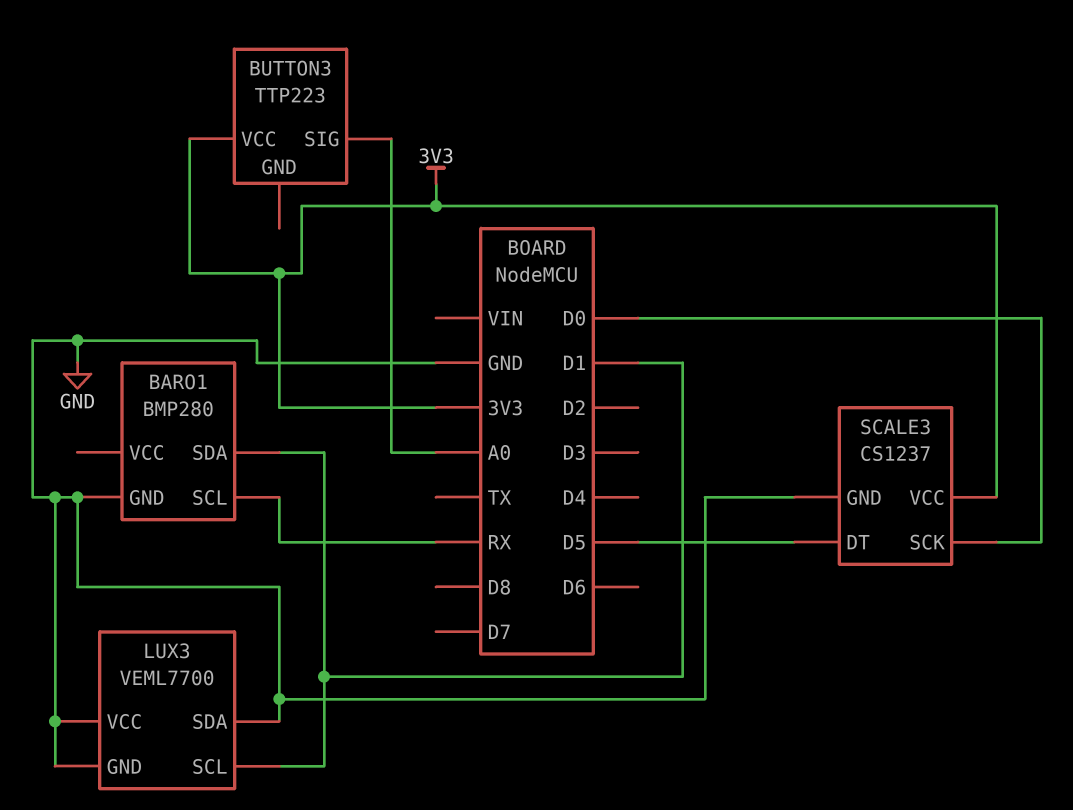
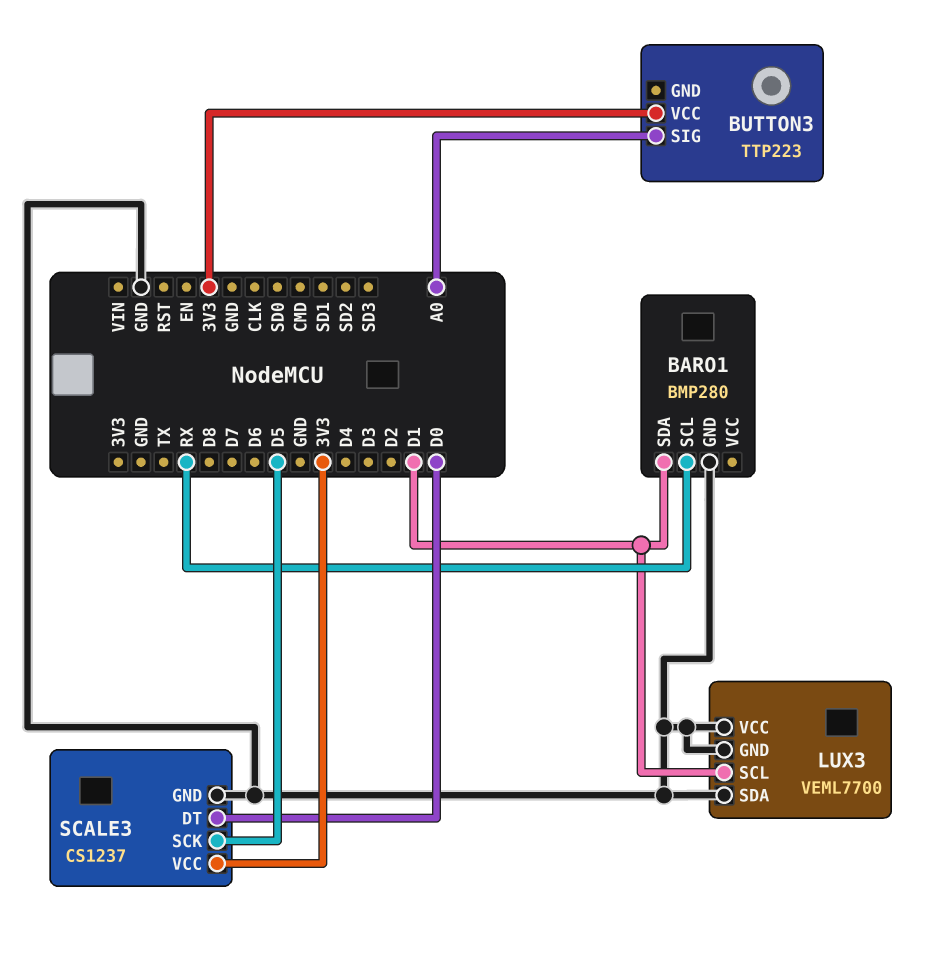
SCALE3 pin DT: D5 -> D0
SCALE3 pin SCK: D0 -> D5

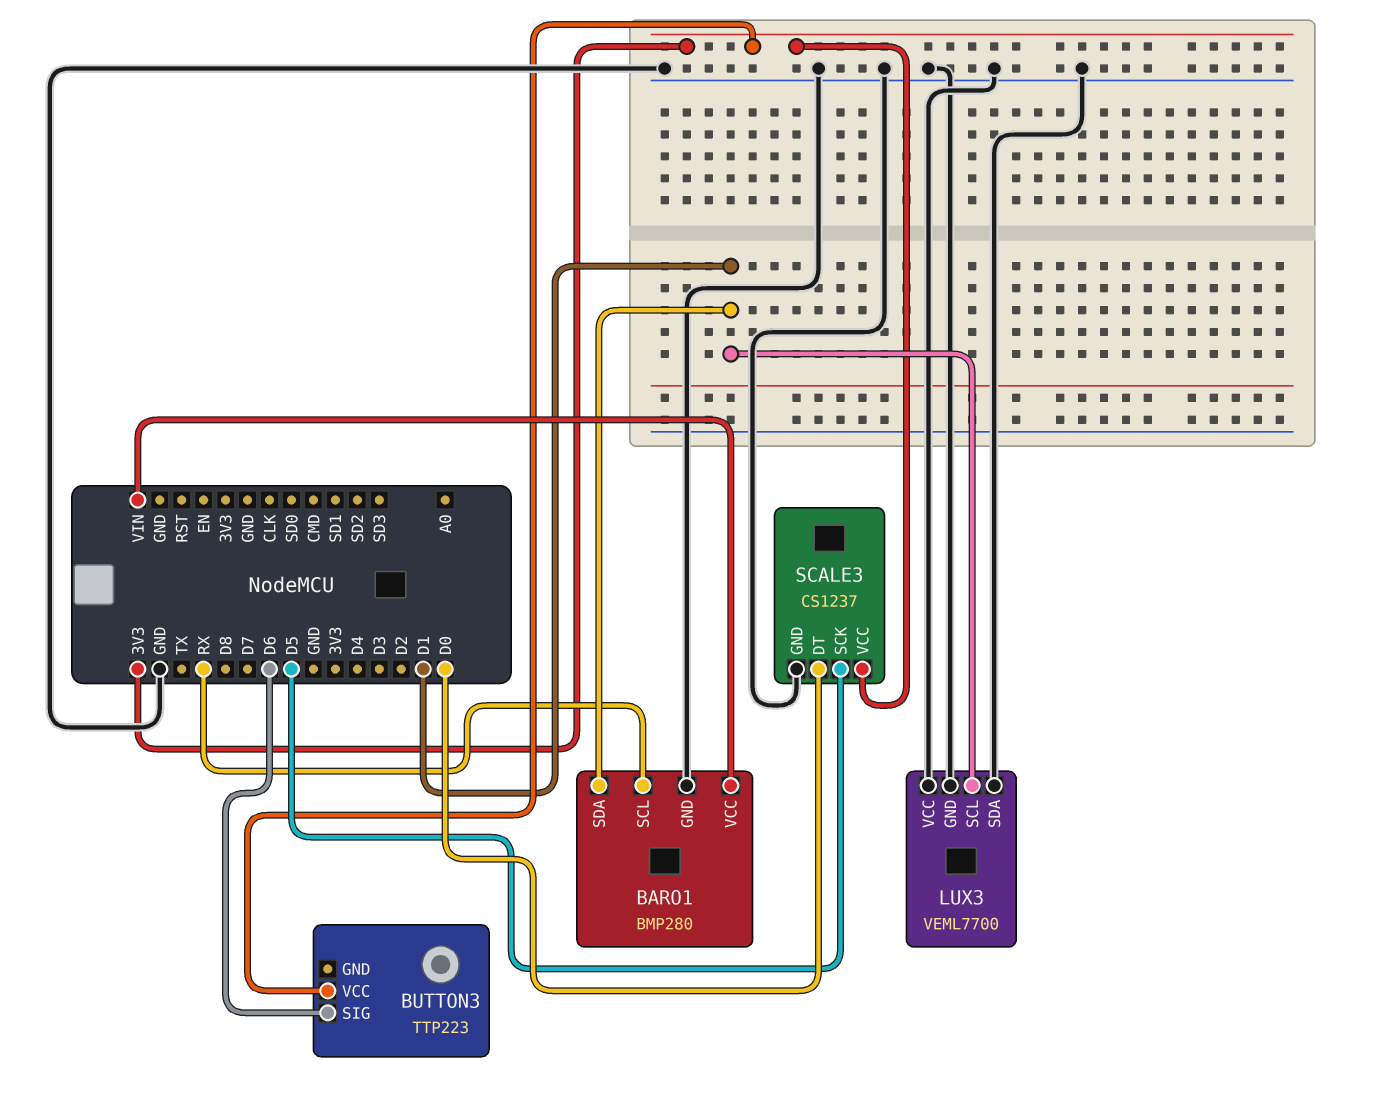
BARO1 pin VCC: none -> VIN
BUTTON3 pin SIG: A0 -> D6

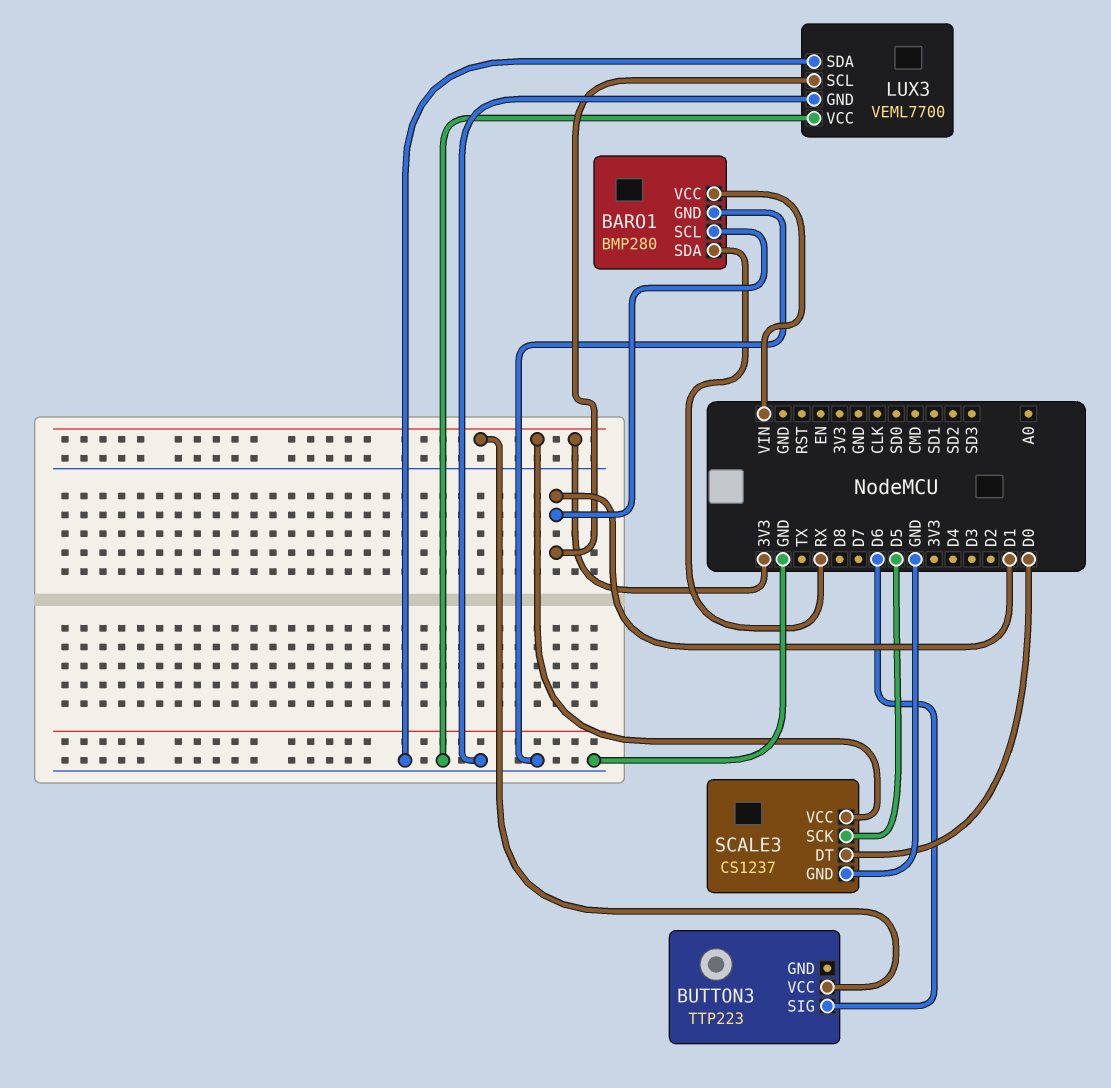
BARO1 pin SCL: RX -> D1
BARO1 pin SDA: D1 -> RX

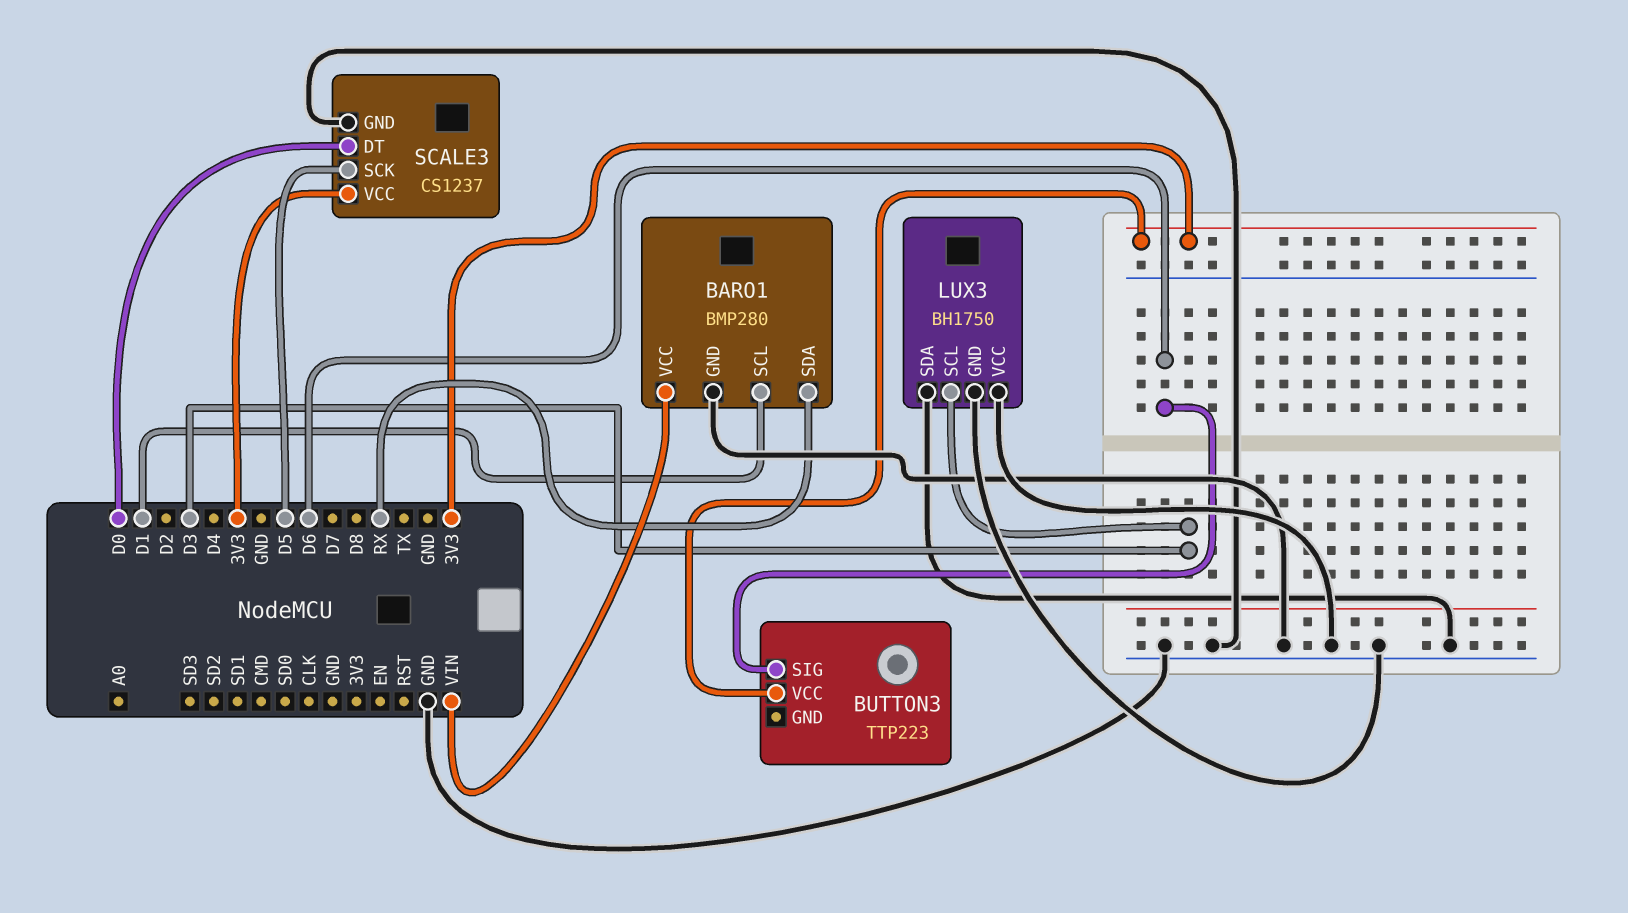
LUX3: VEML7700 -> BH1750
LUX3 pin SCL: D1 -> D3

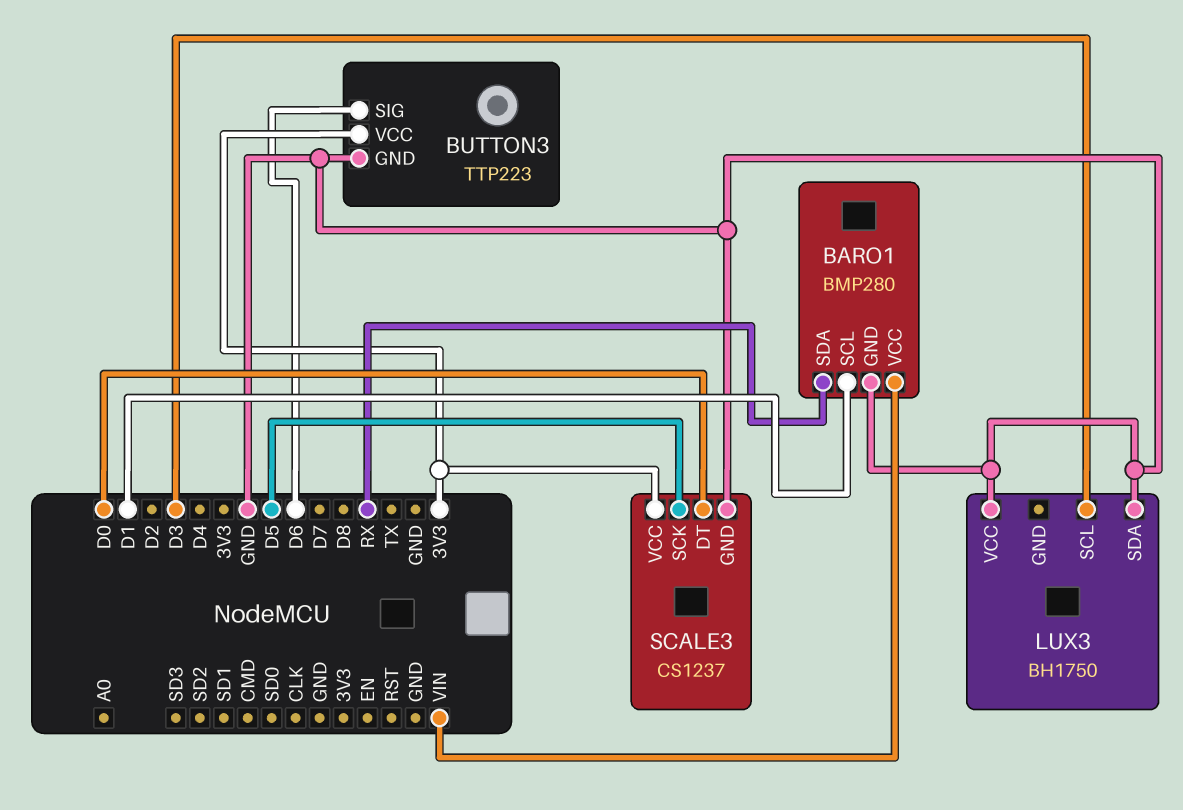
BUTTON3 pin GND: none -> GND
LUX3 pin GND: GND -> none

